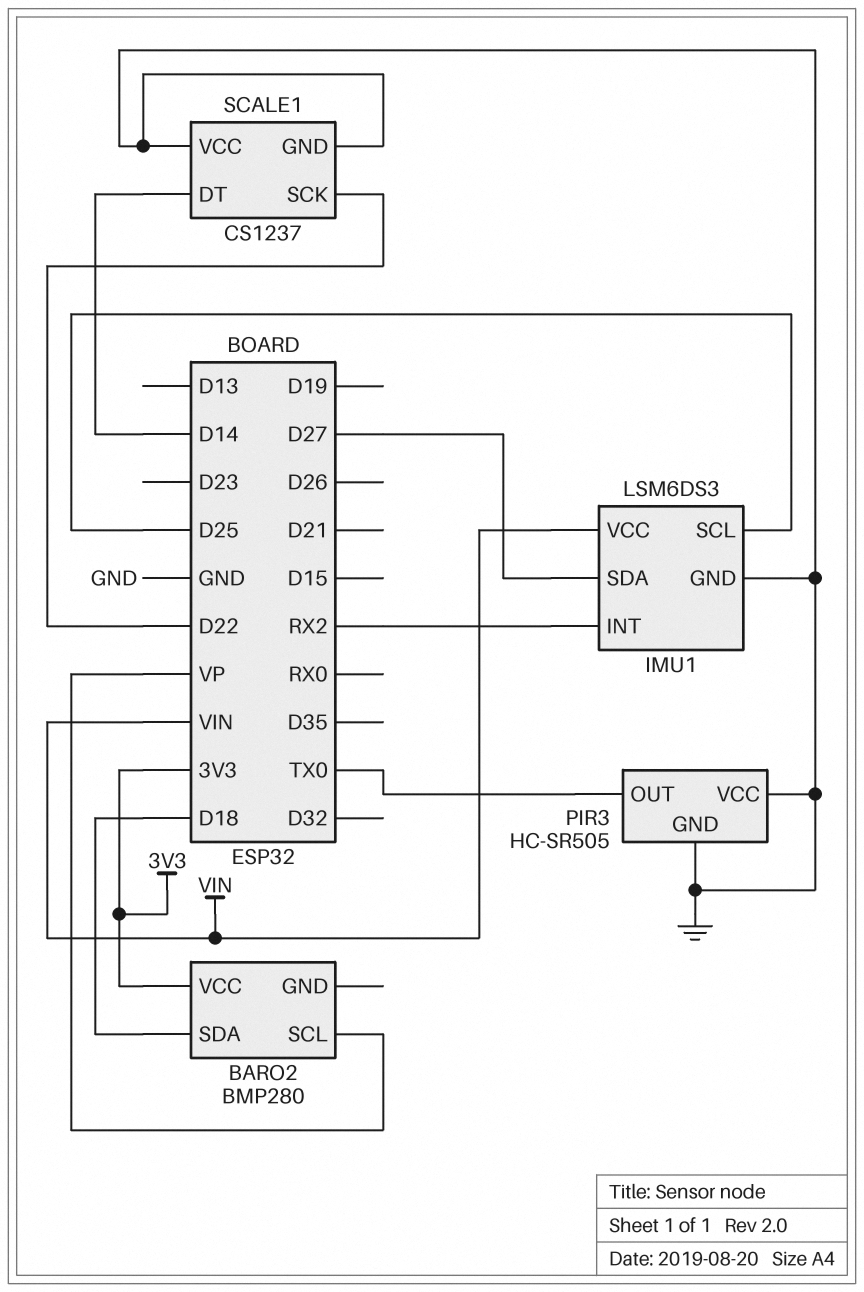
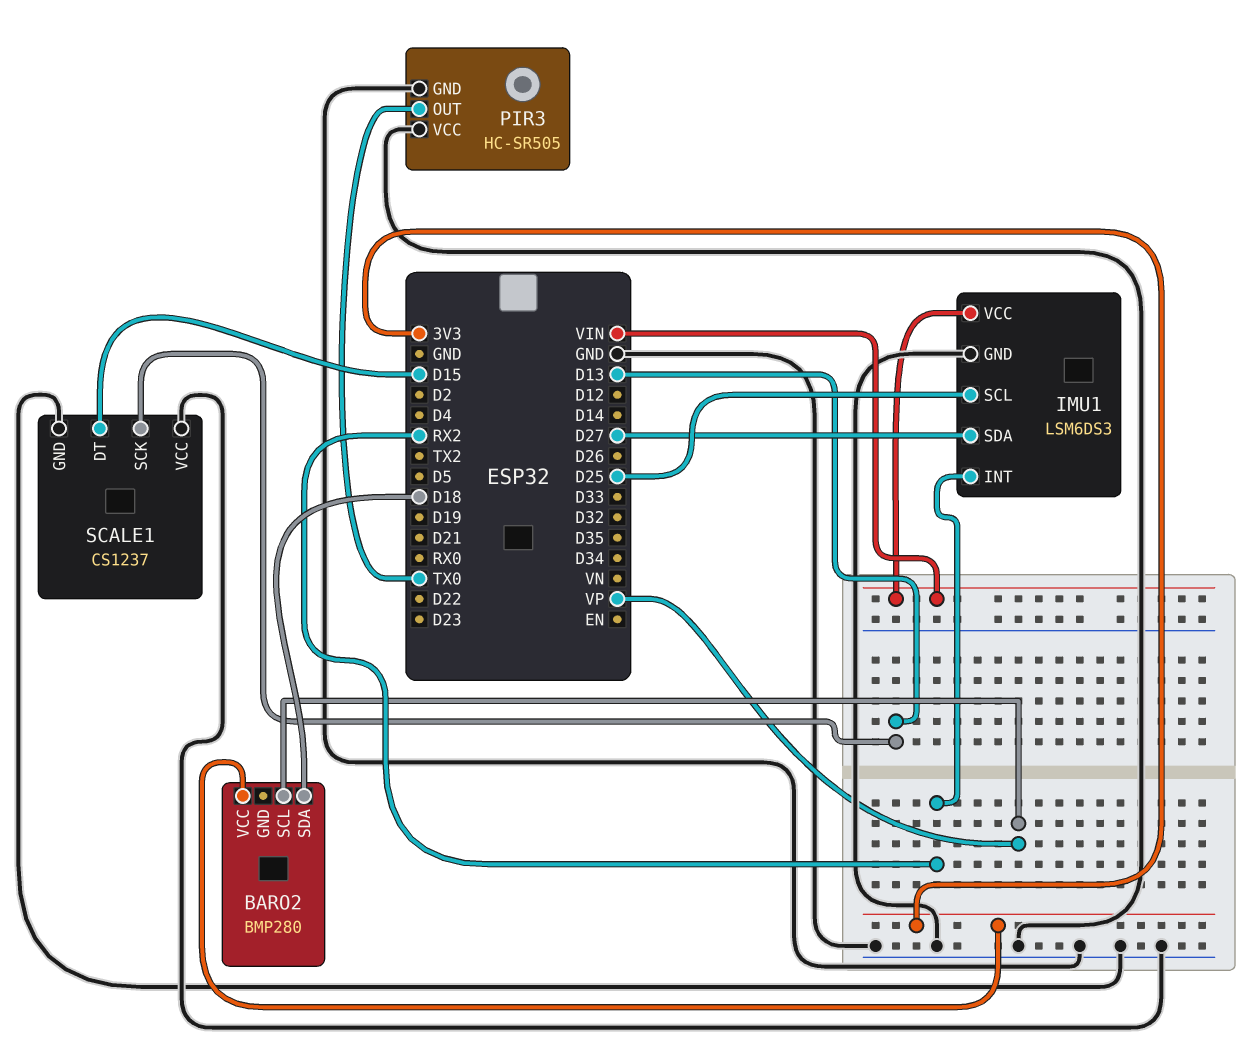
SCALE1 pin DT: D14 -> D15
SCALE1 pin SCK: D22 -> D13

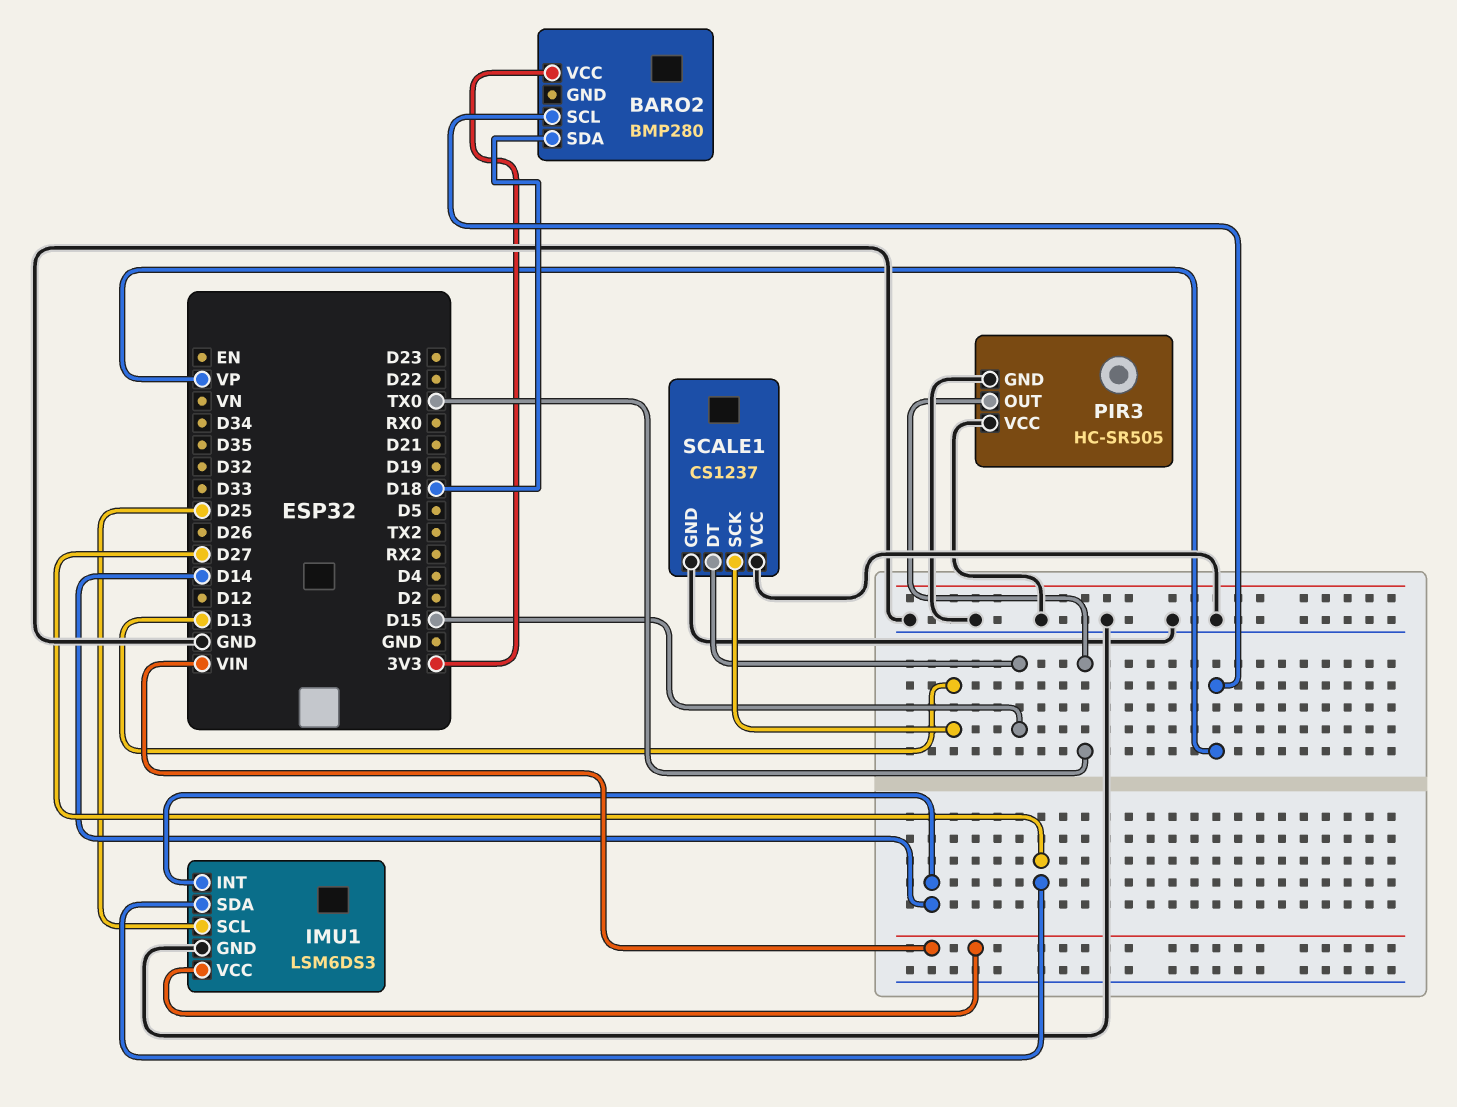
IMU1 pin INT: RX2 -> D14

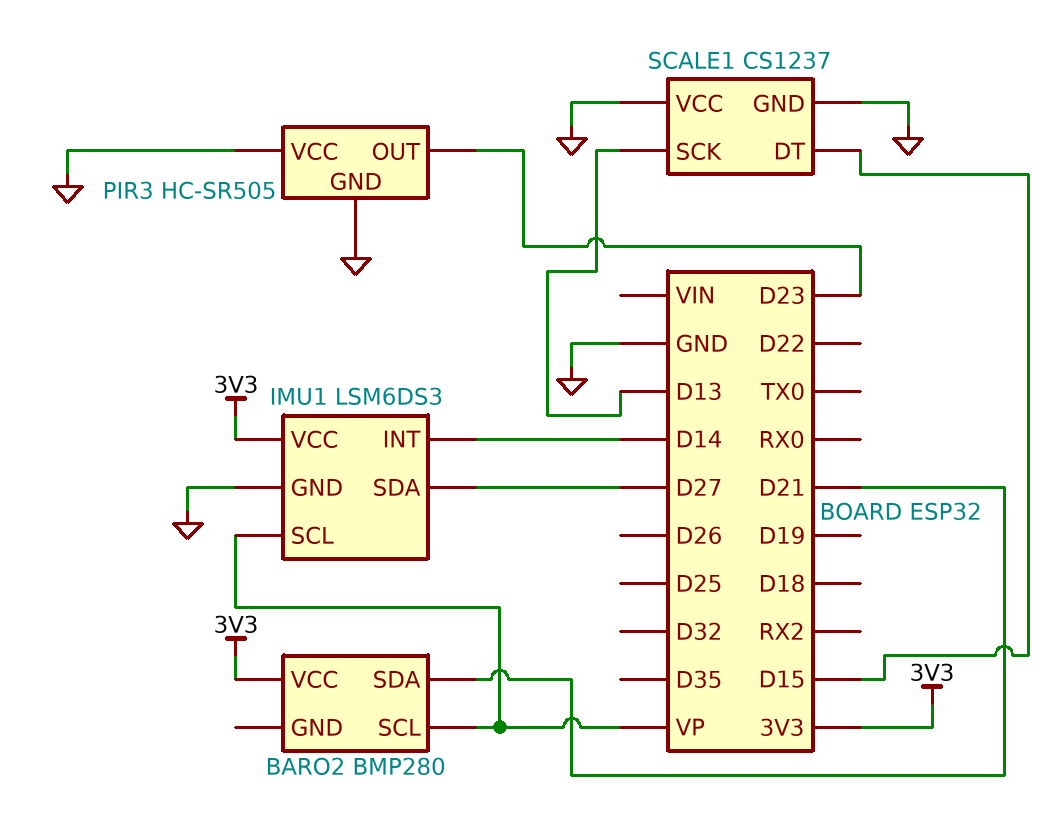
BARO2 pin SDA: D18 -> D21
IMU1 pin SCL: D25 -> VP
IMU1 pin VCC: VIN -> 3V3
PIR3 pin OUT: TX0 -> D23

